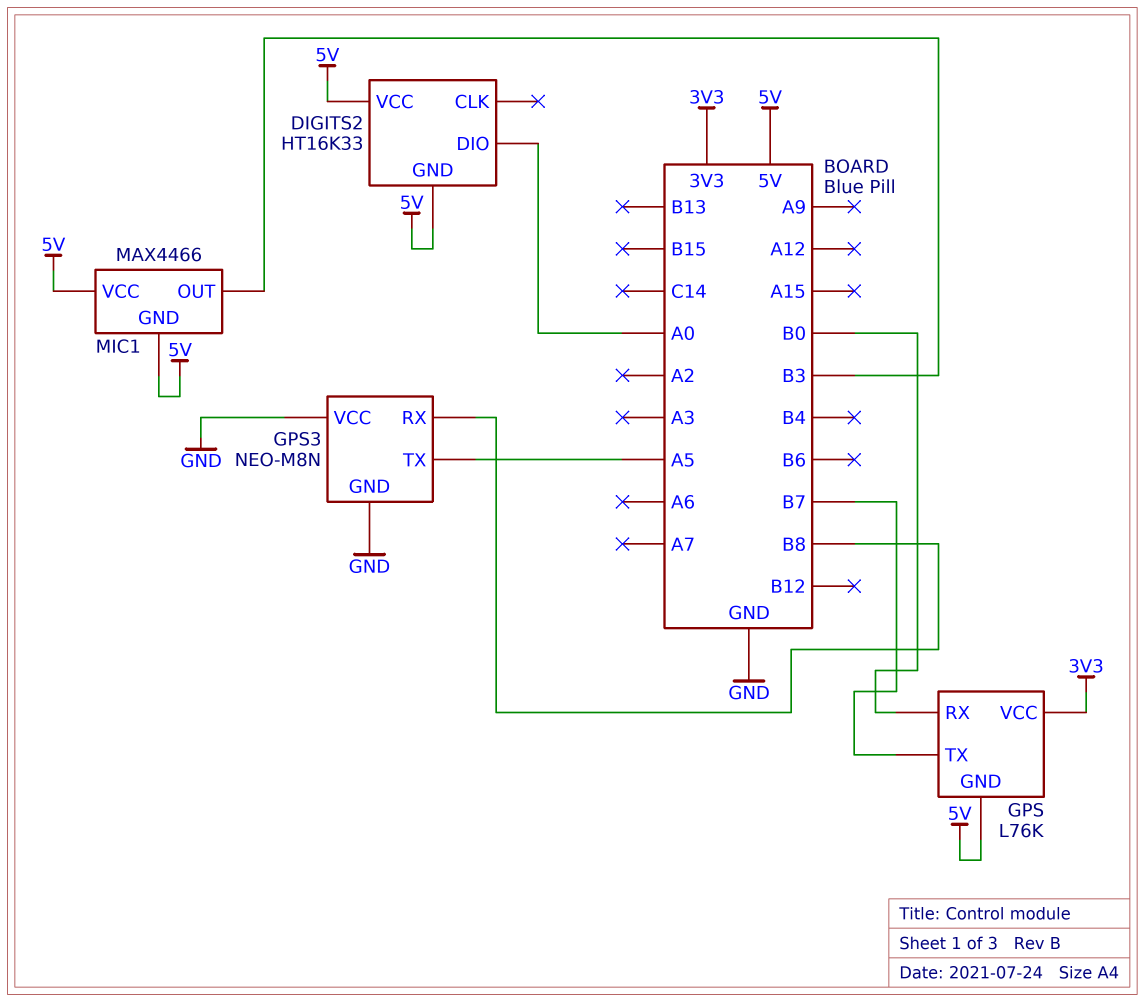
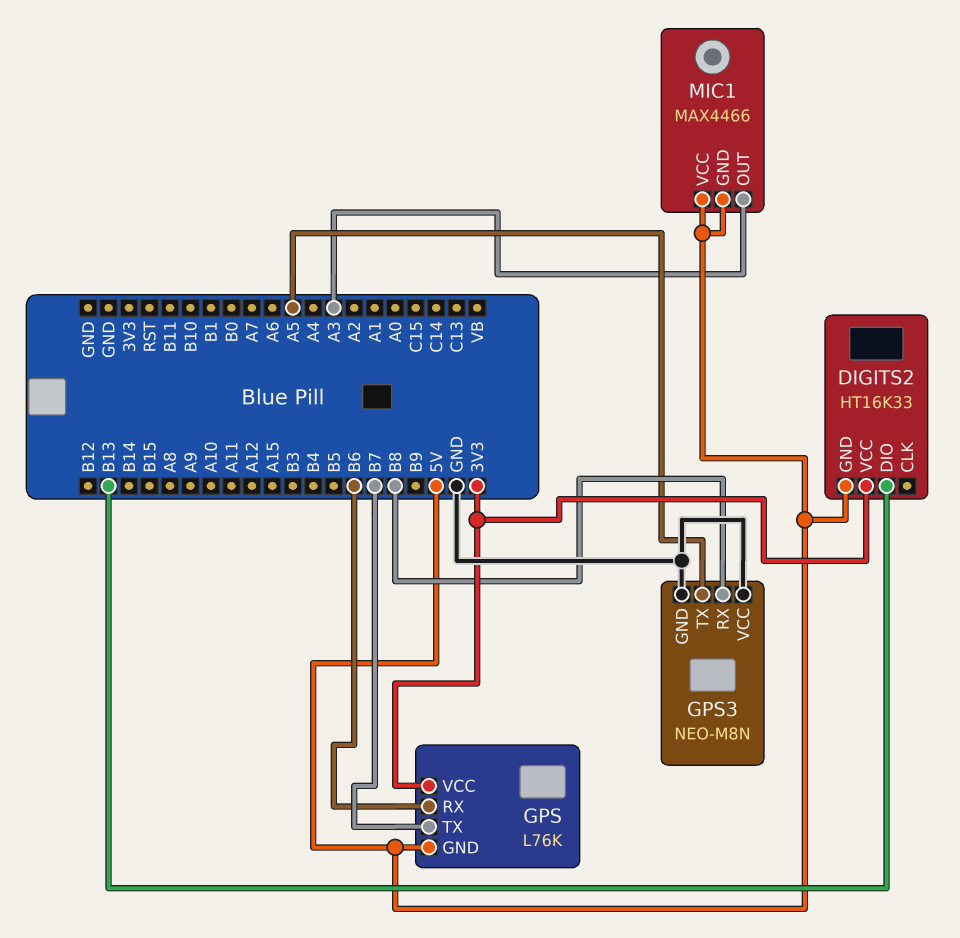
DIGITS2 pin DIO: A0 -> B13
DIGITS2 pin VCC: 5V -> 3V3
GPS pin RX: B0 -> B6
MIC1 pin OUT: B3 -> A3

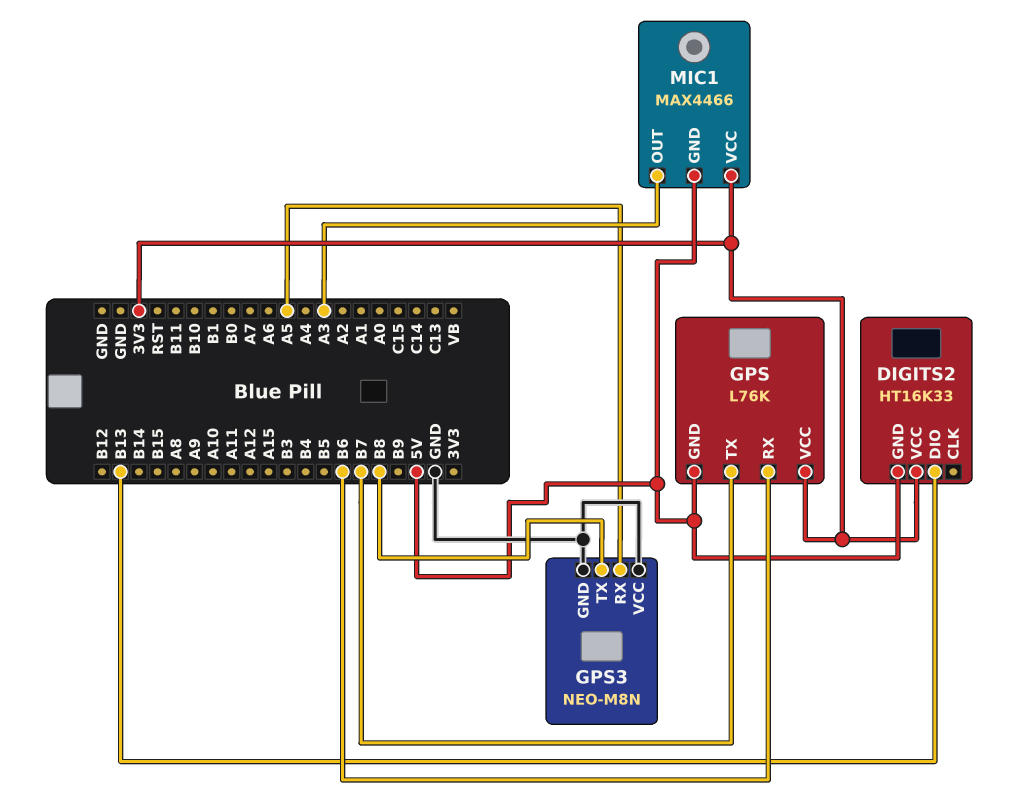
GPS3 pin RX: B8 -> A5
GPS3 pin TX: A5 -> B8
MIC1 pin VCC: 5V -> 3V3

